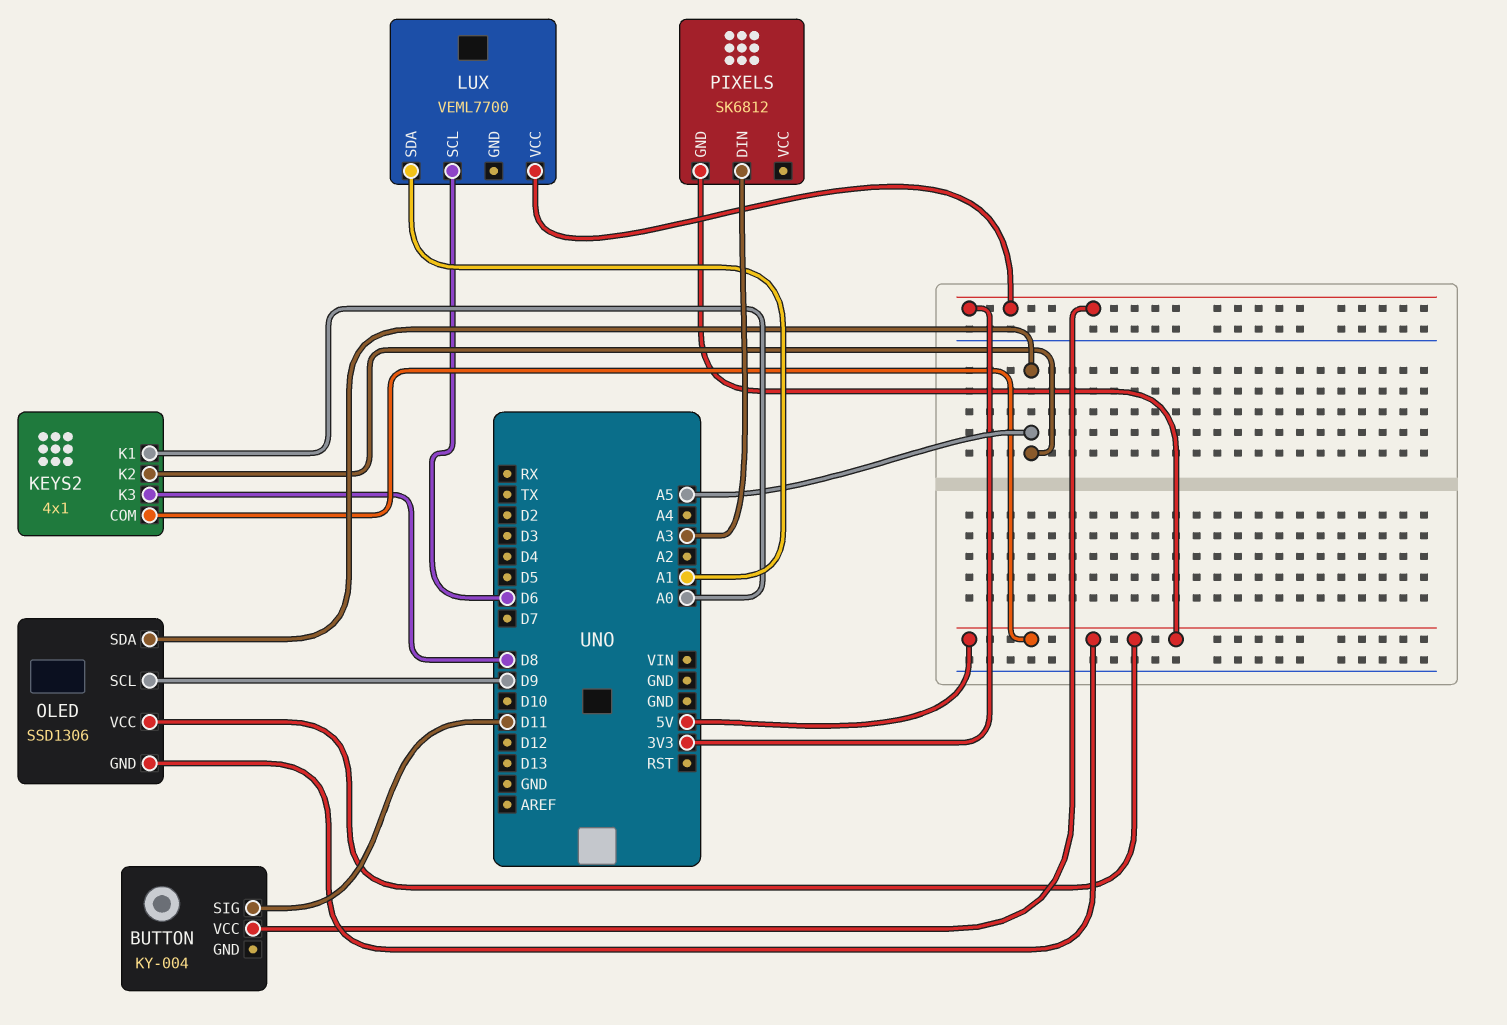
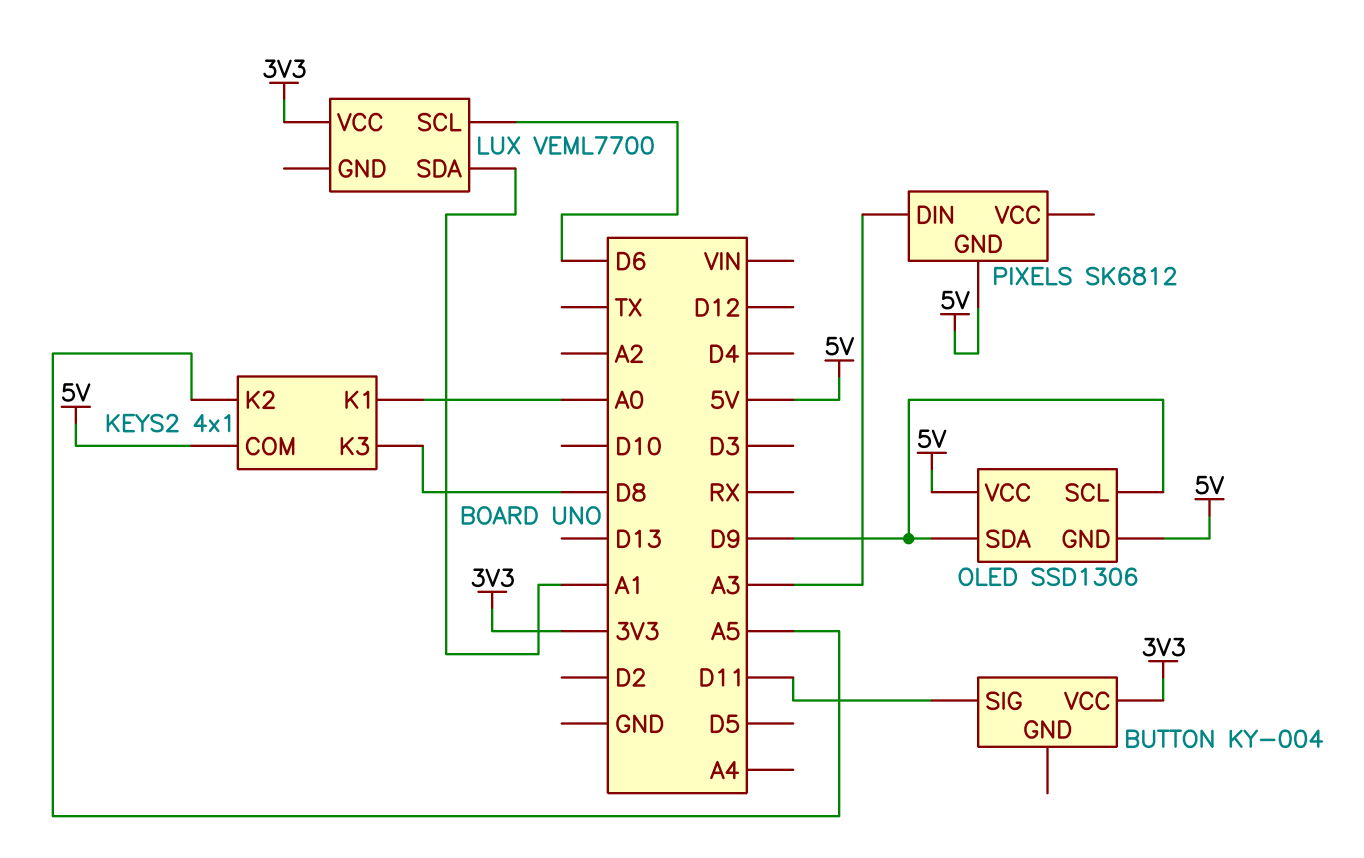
OLED pin SDA: A5 -> D9

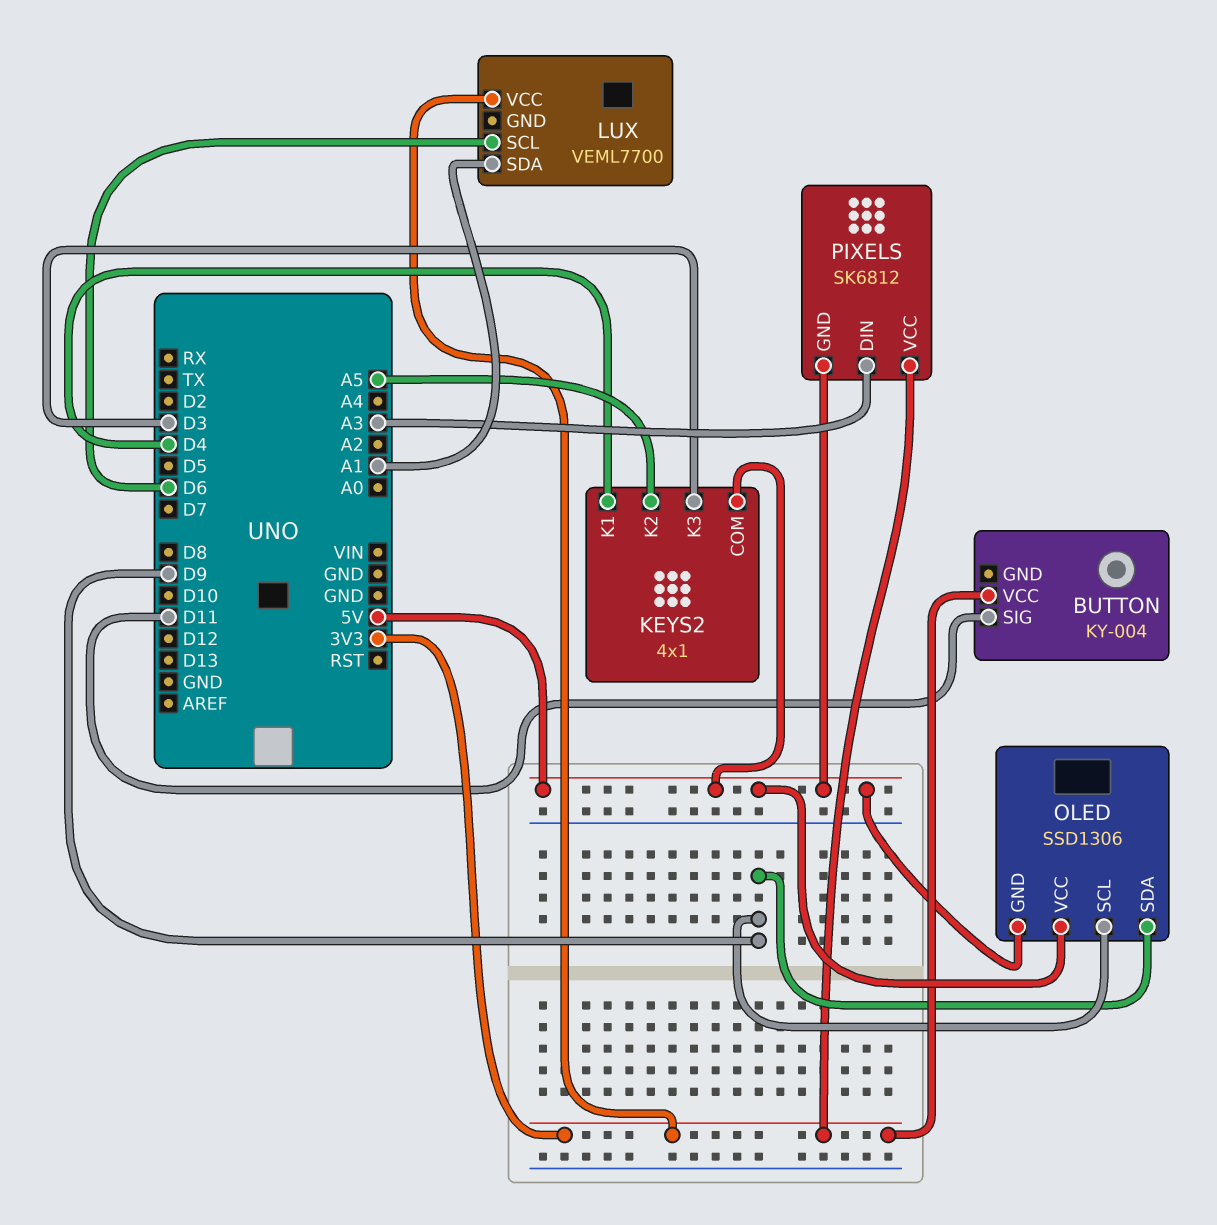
KEYS2 pin K1: A0 -> D4
KEYS2 pin K3: D8 -> D3
PIXELS pin VCC: none -> 3V3

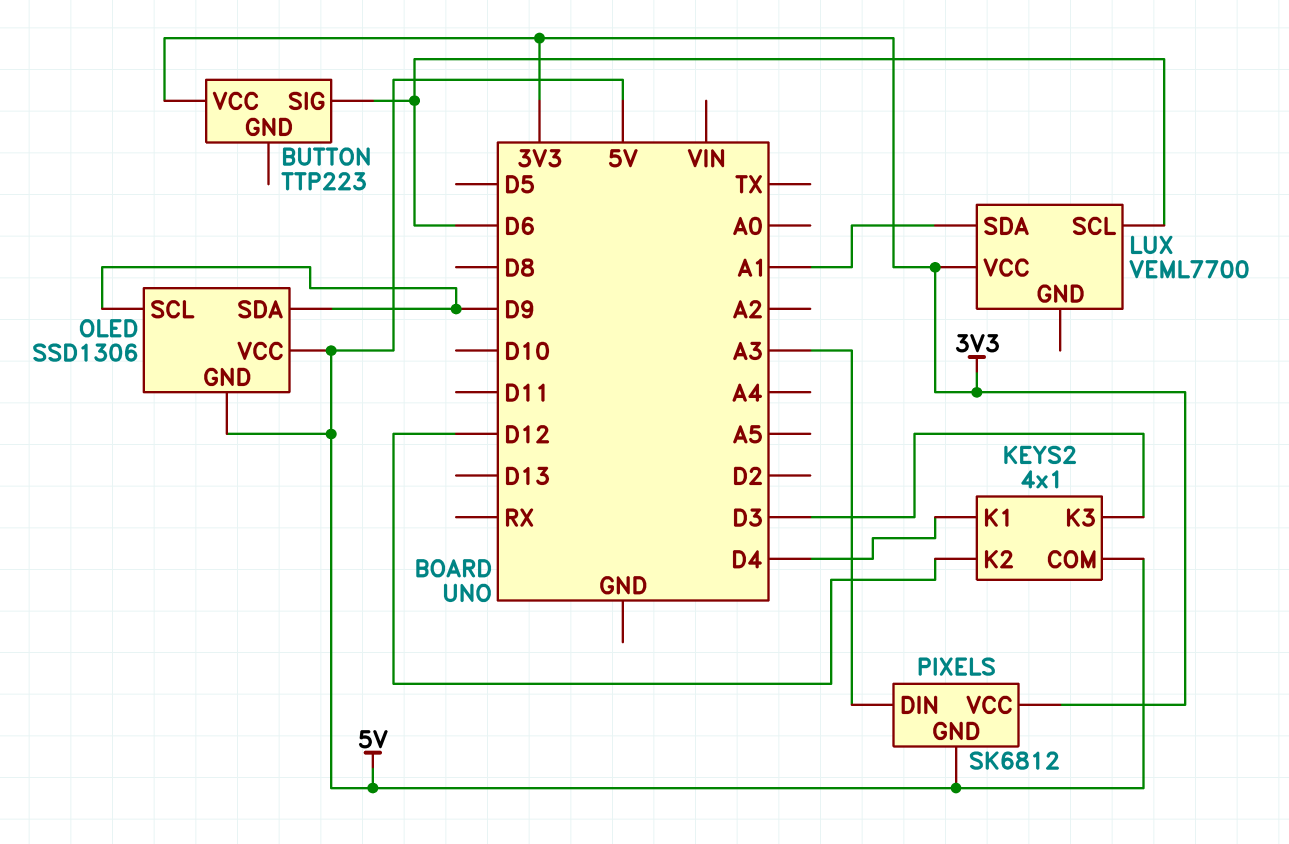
BUTTON: KY-004 -> TTP223
BUTTON pin SIG: D11 -> D6
KEYS2 pin K2: A5 -> D12

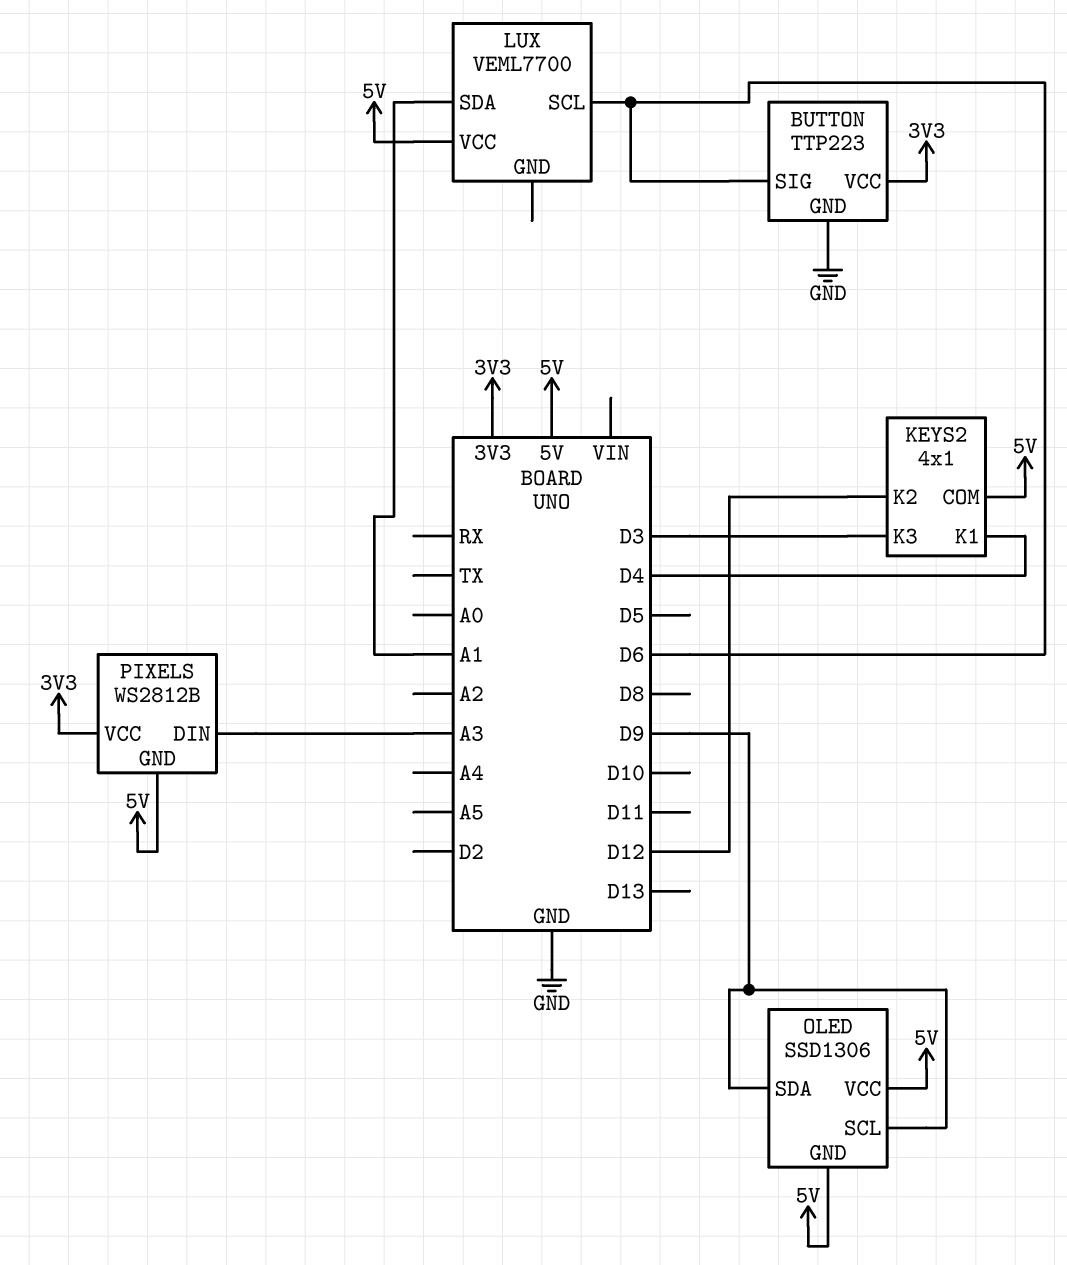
BUTTON pin GND: none -> GND
LUX pin VCC: 3V3 -> 5V
PIXELS: SK6812 -> WS2812B

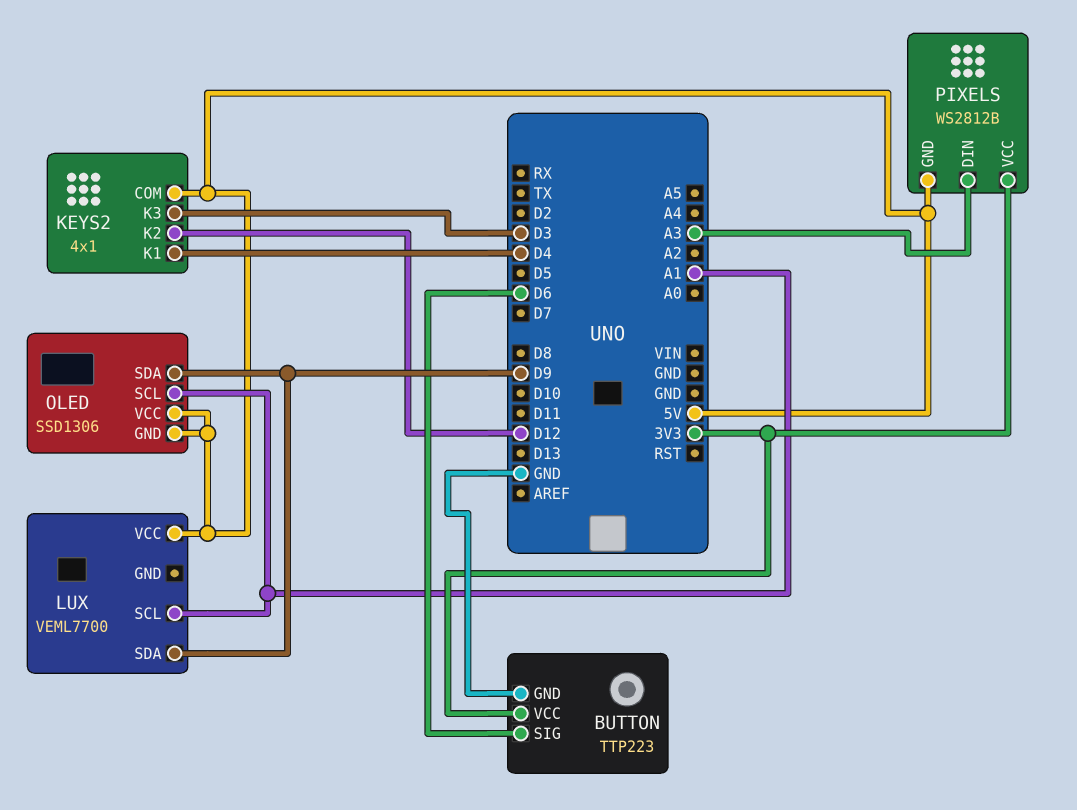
LUX pin SCL: D6 -> A1
LUX pin SDA: A1 -> D9
OLED pin SCL: D9 -> A1

